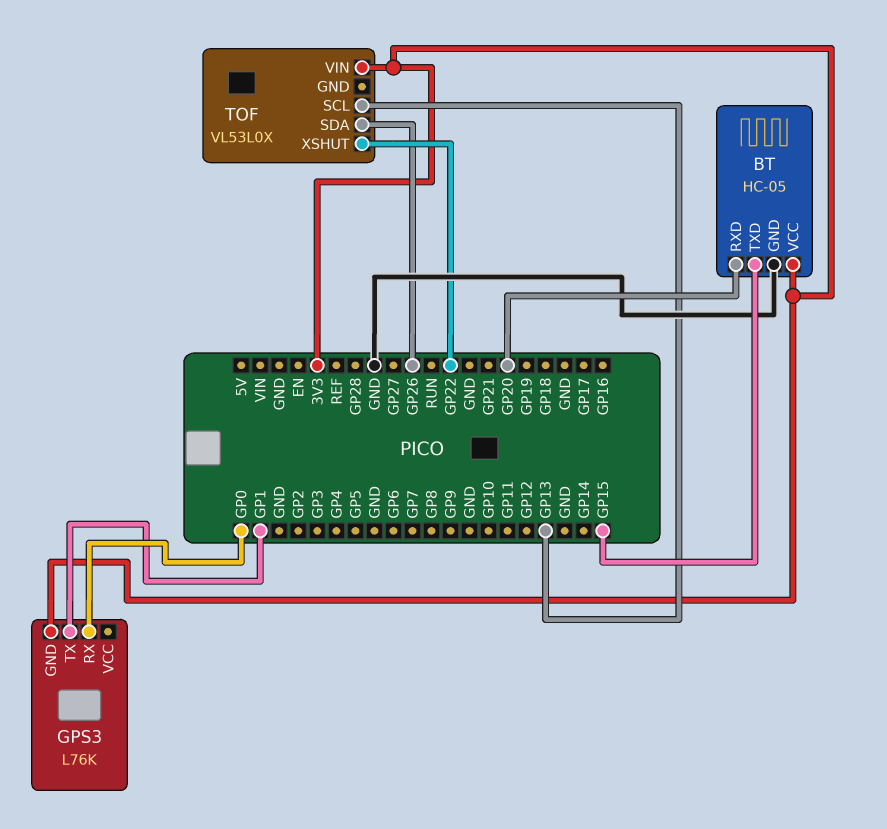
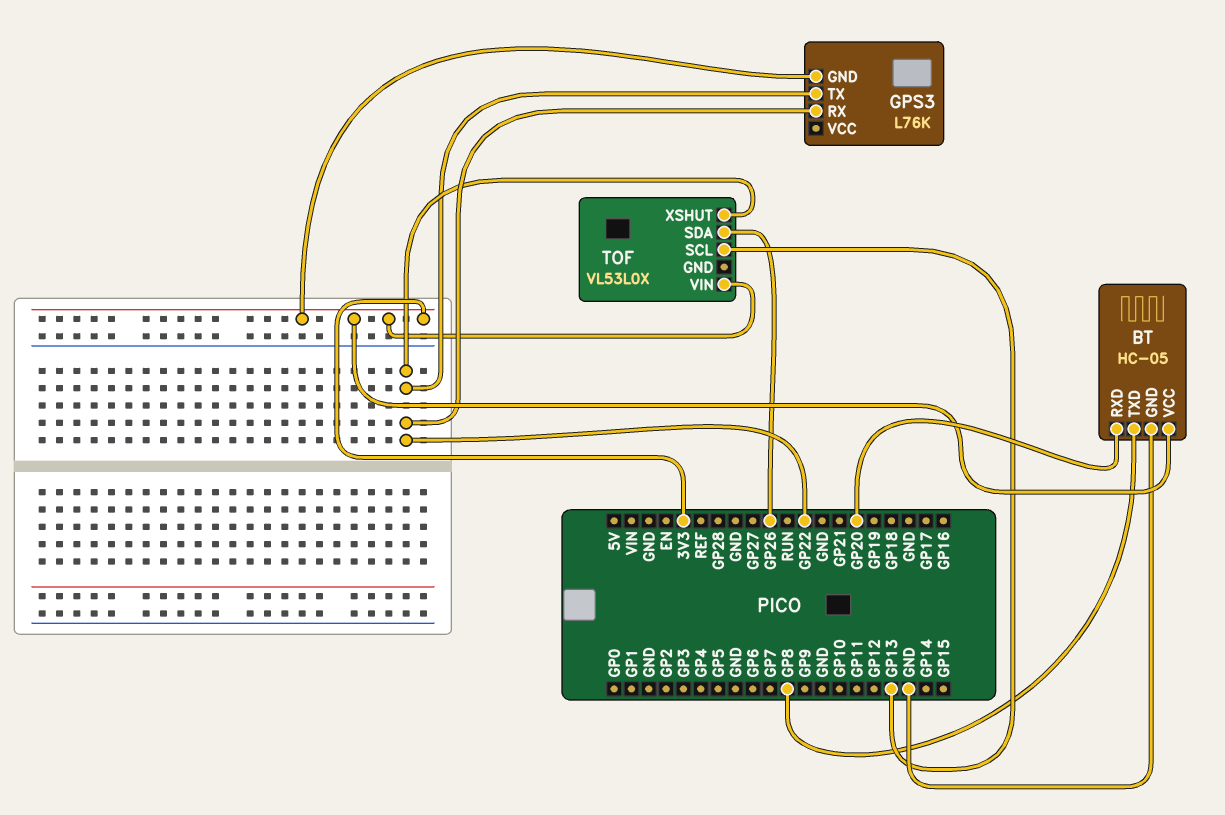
BT pin TXD: GP15 -> GP8
GPS3 pin RX: GP0 -> GP22
GPS3 pin TX: GP1 -> GP22

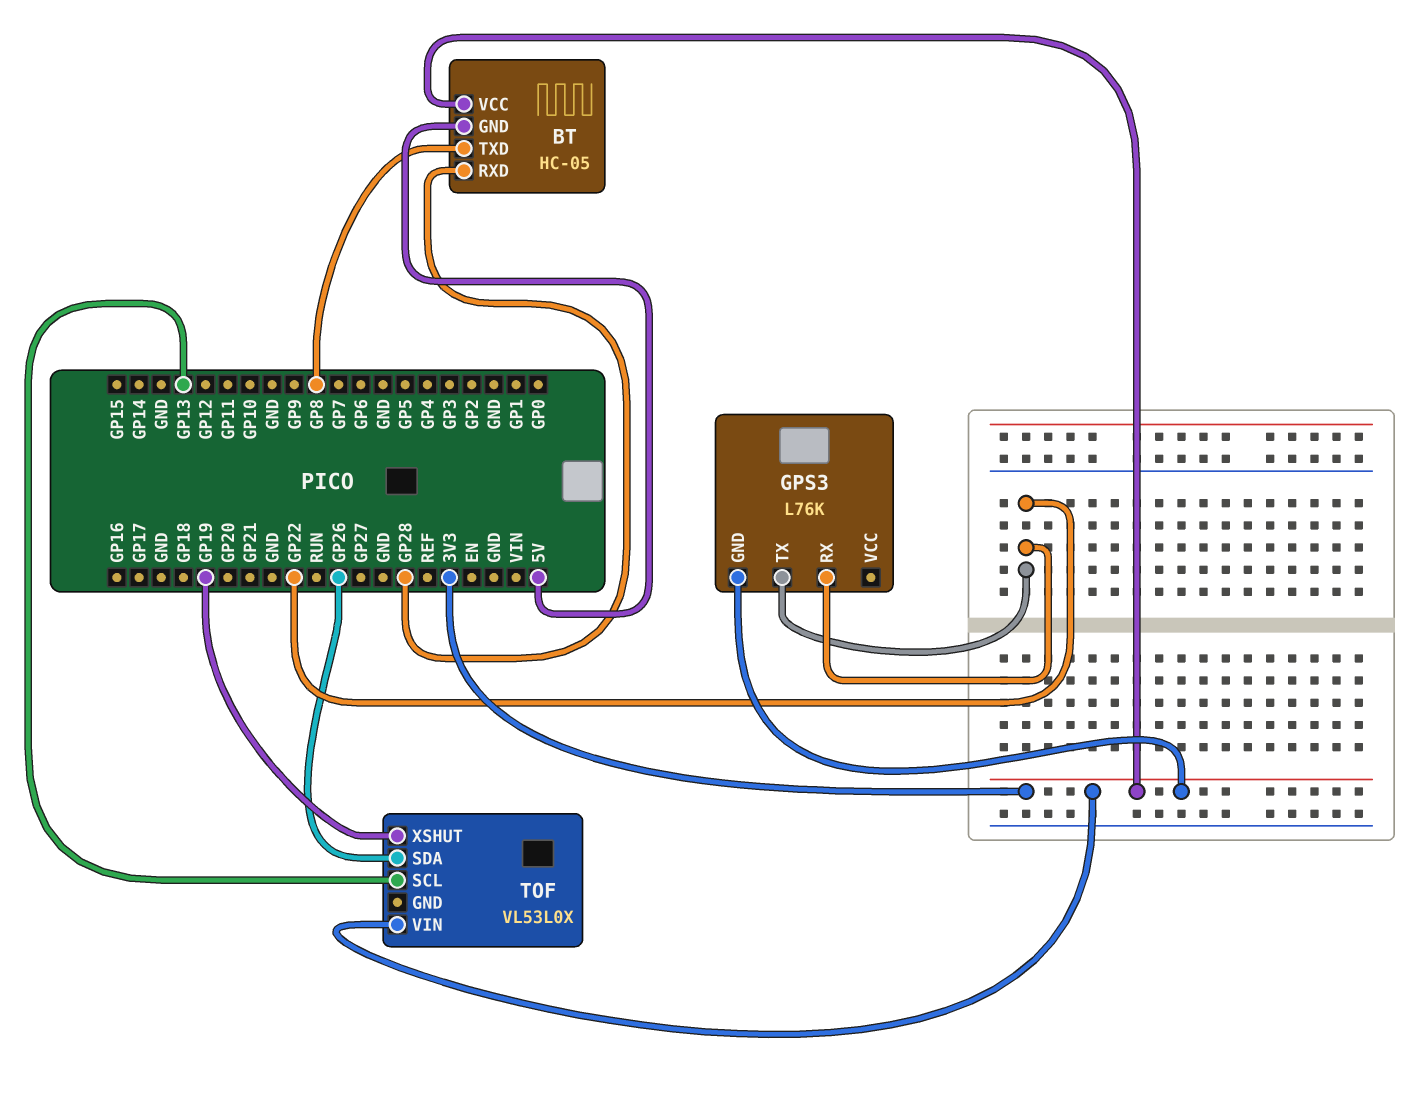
BT pin GND: GND -> 5V
BT pin RXD: GP20 -> GP28
TOF pin XSHUT: GP22 -> GP19

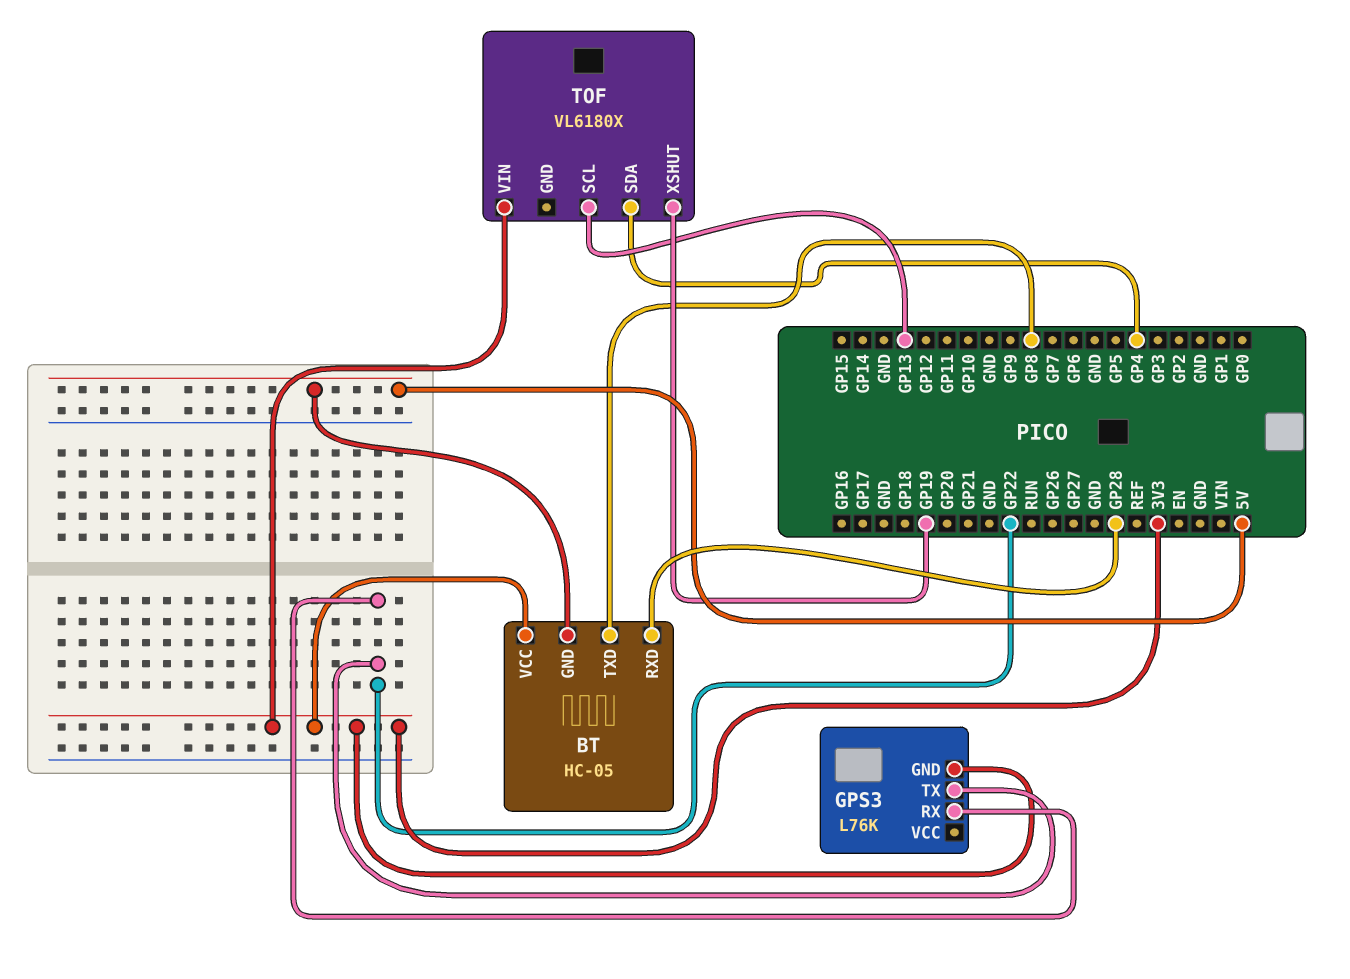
TOF: VL53L0X -> VL6180X
TOF pin SDA: GP26 -> GP4

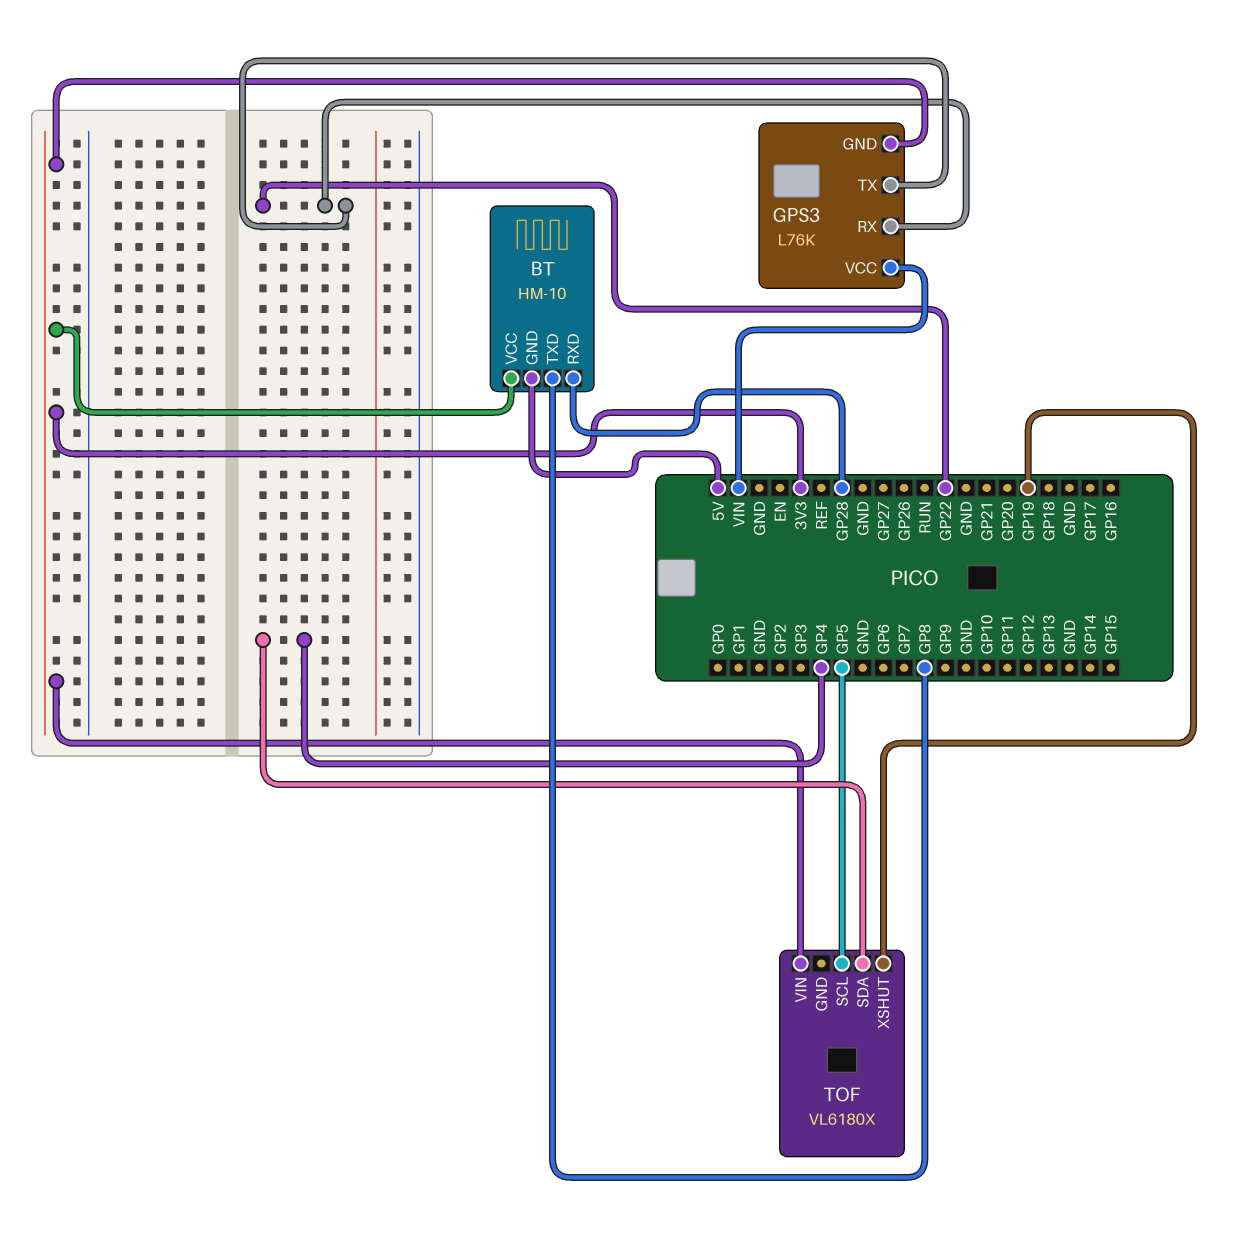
BT: HC-05 -> HM-10
GPS3 pin VCC: none -> VIN
TOF pin SCL: GP13 -> GP5

